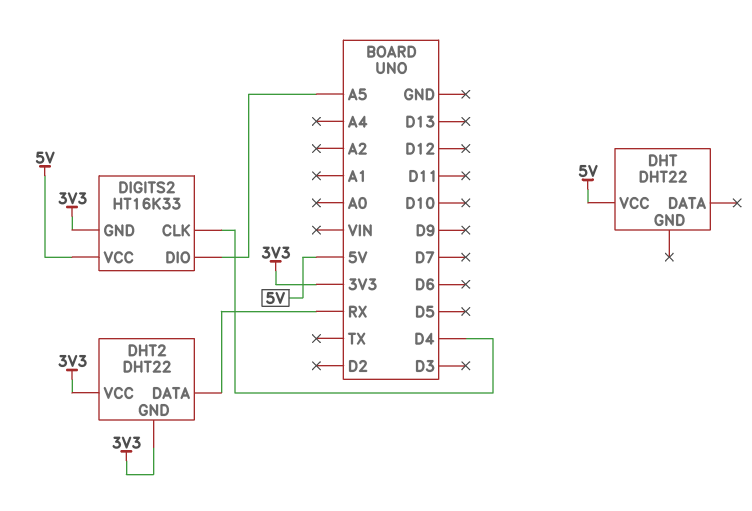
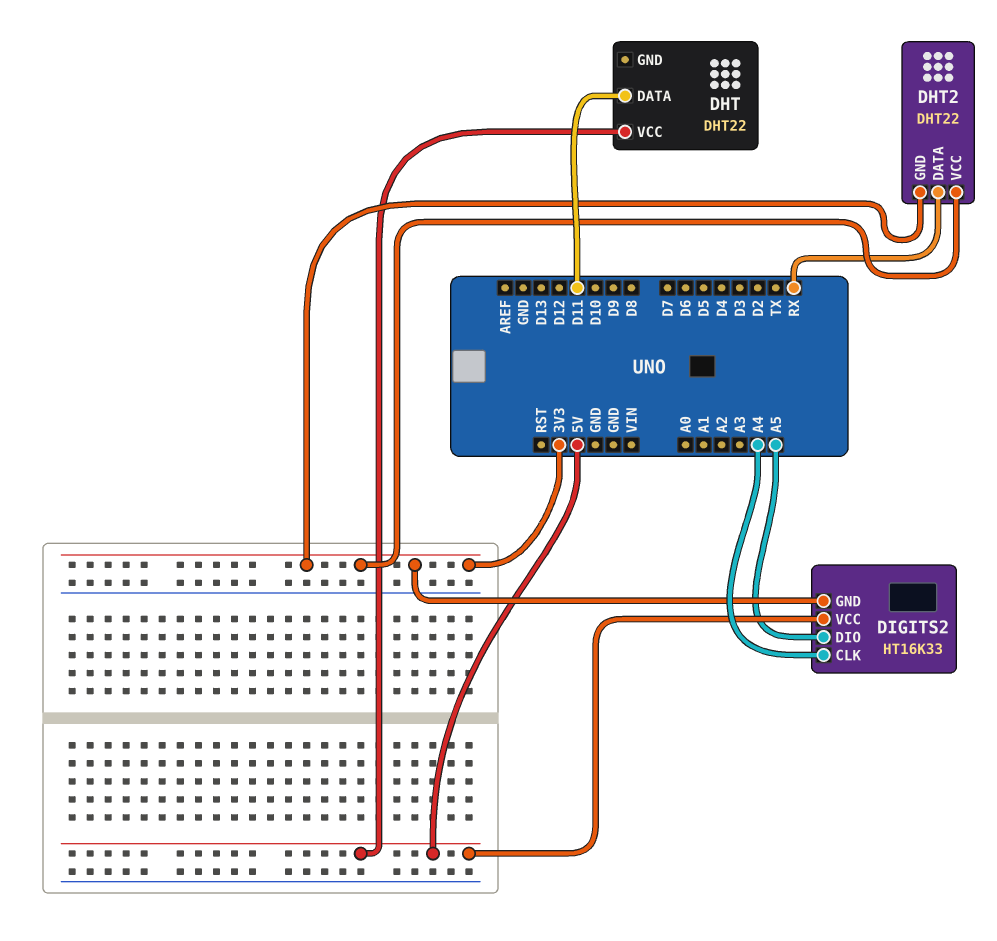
DHT pin DATA: none -> D11
DIGITS2 pin CLK: D4 -> A4

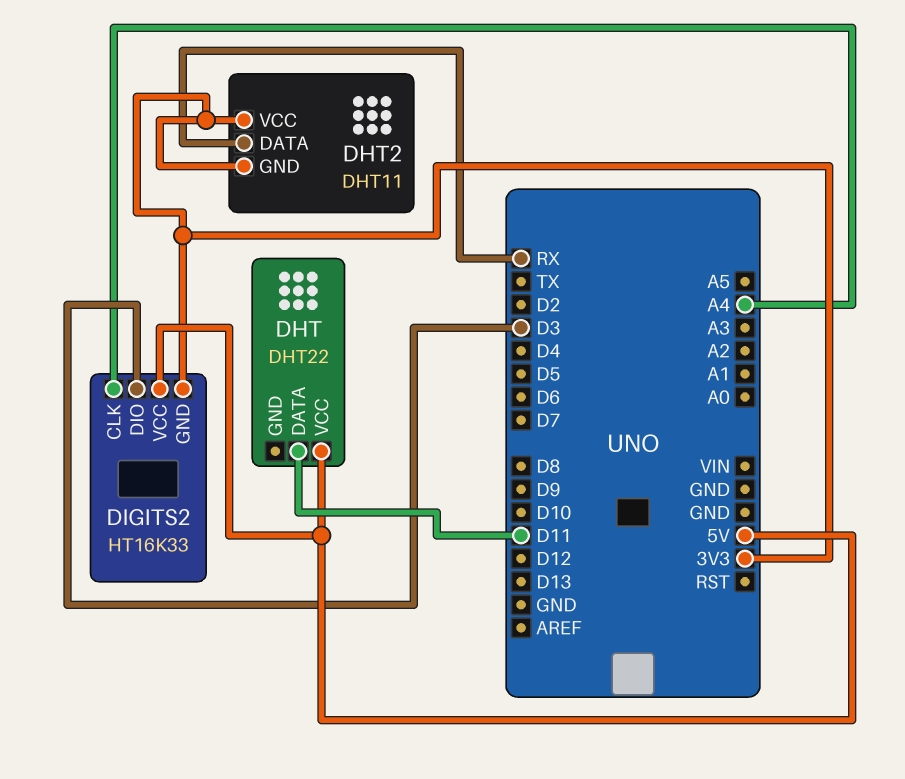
DHT2: DHT22 -> DHT11
DIGITS2 pin DIO: A5 -> D3

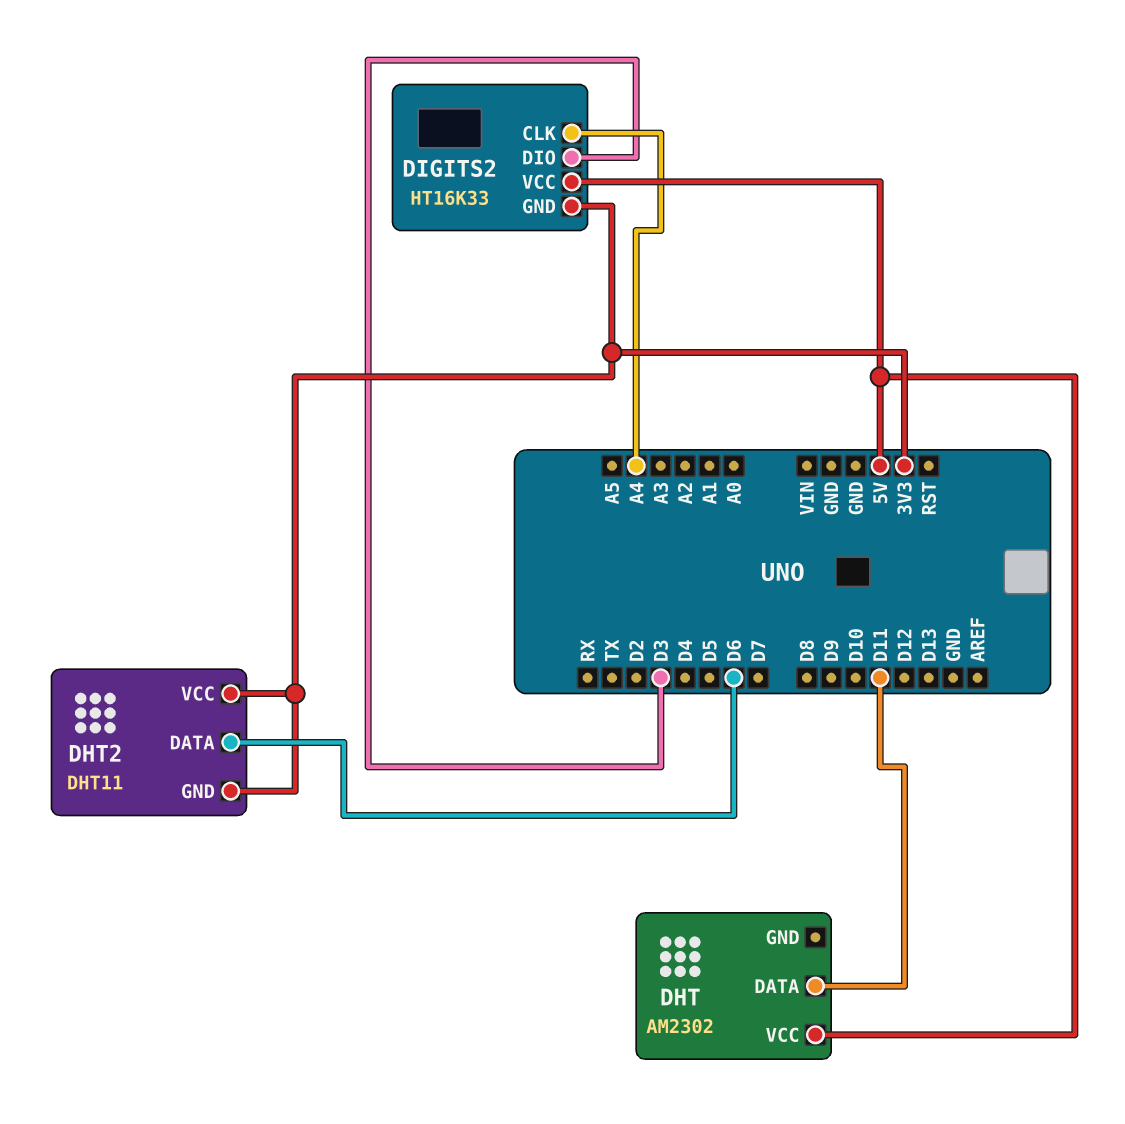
DHT: DHT22 -> AM2302
DHT2 pin DATA: RX -> D6

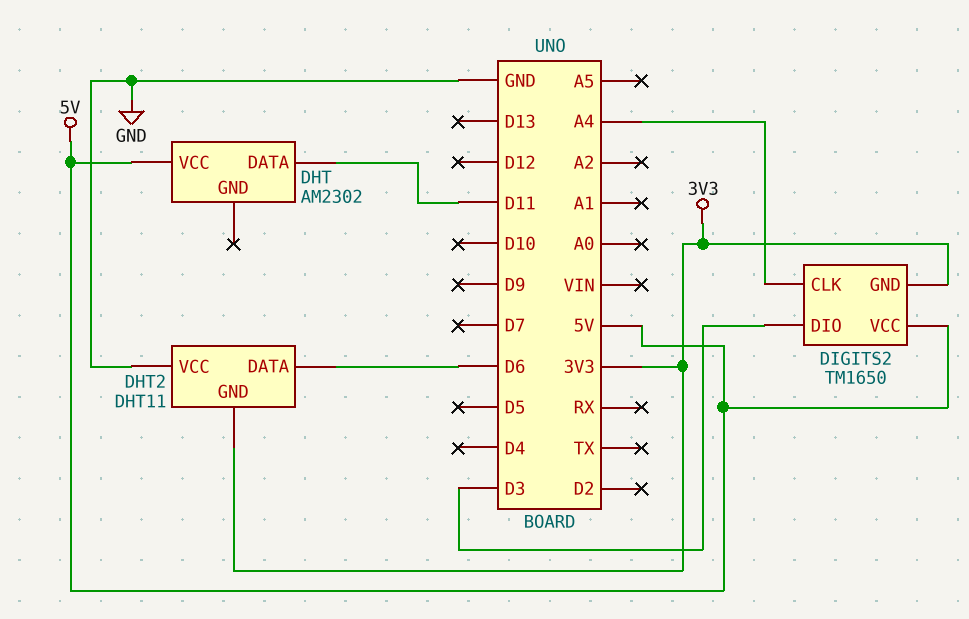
DHT2 pin VCC: 3V3 -> GND
DIGITS2: HT16K33 -> TM1650

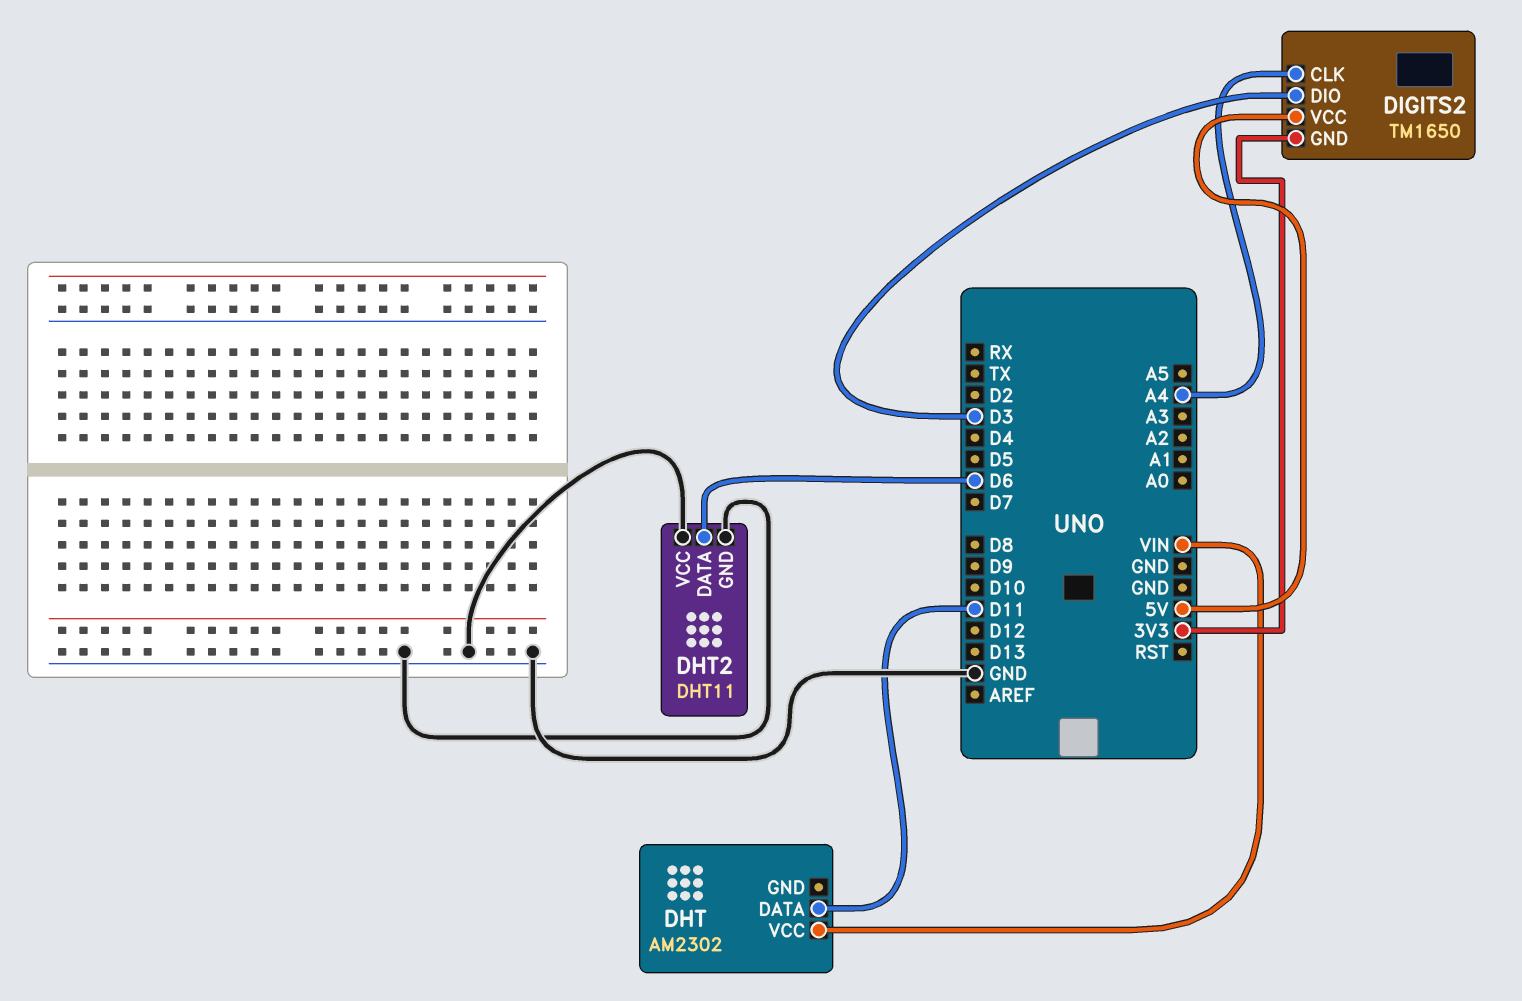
DHT pin VCC: 5V -> VIN
DHT2 pin GND: 3V3 -> GND

